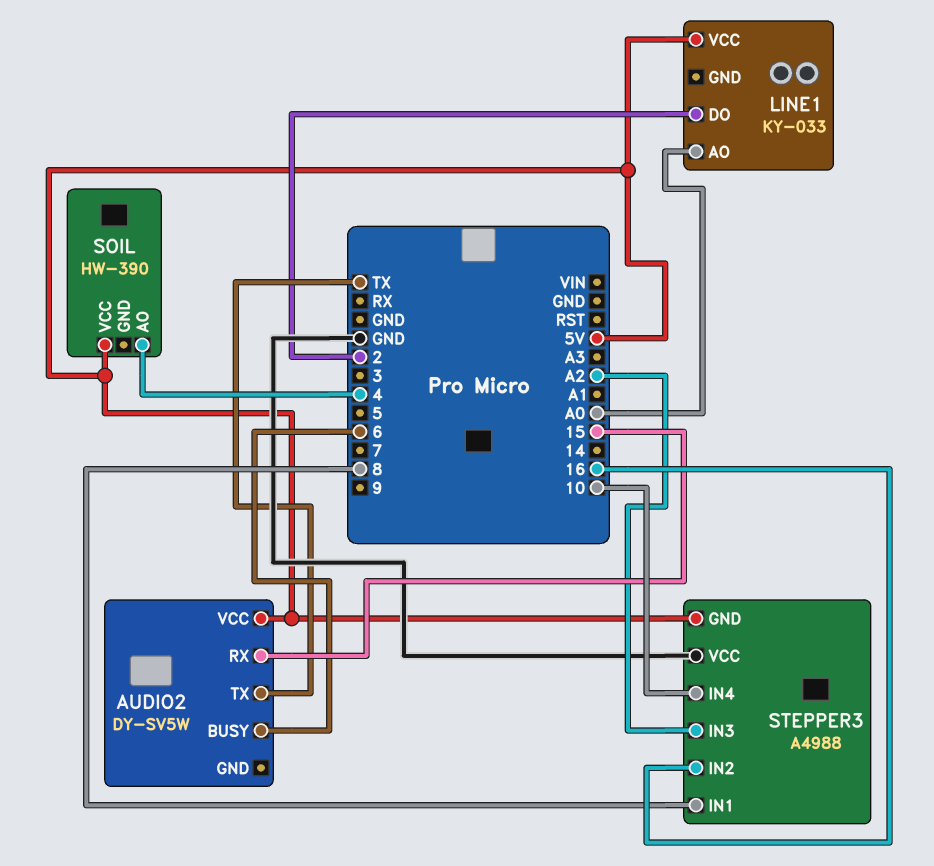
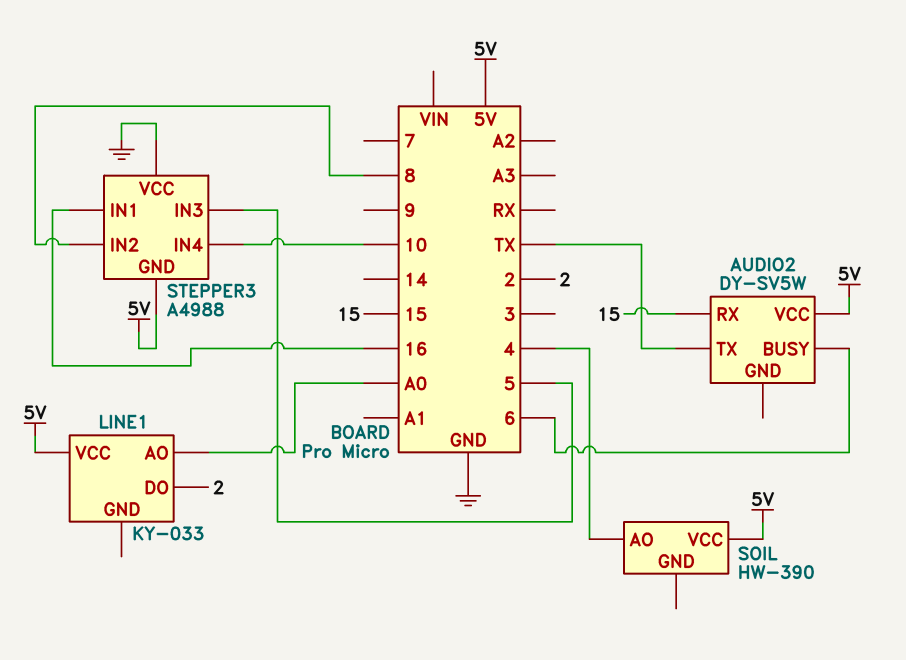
STEPPER3 pin IN1: 8 -> 16
STEPPER3 pin IN2: 16 -> 8
STEPPER3 pin IN3: A2 -> 5

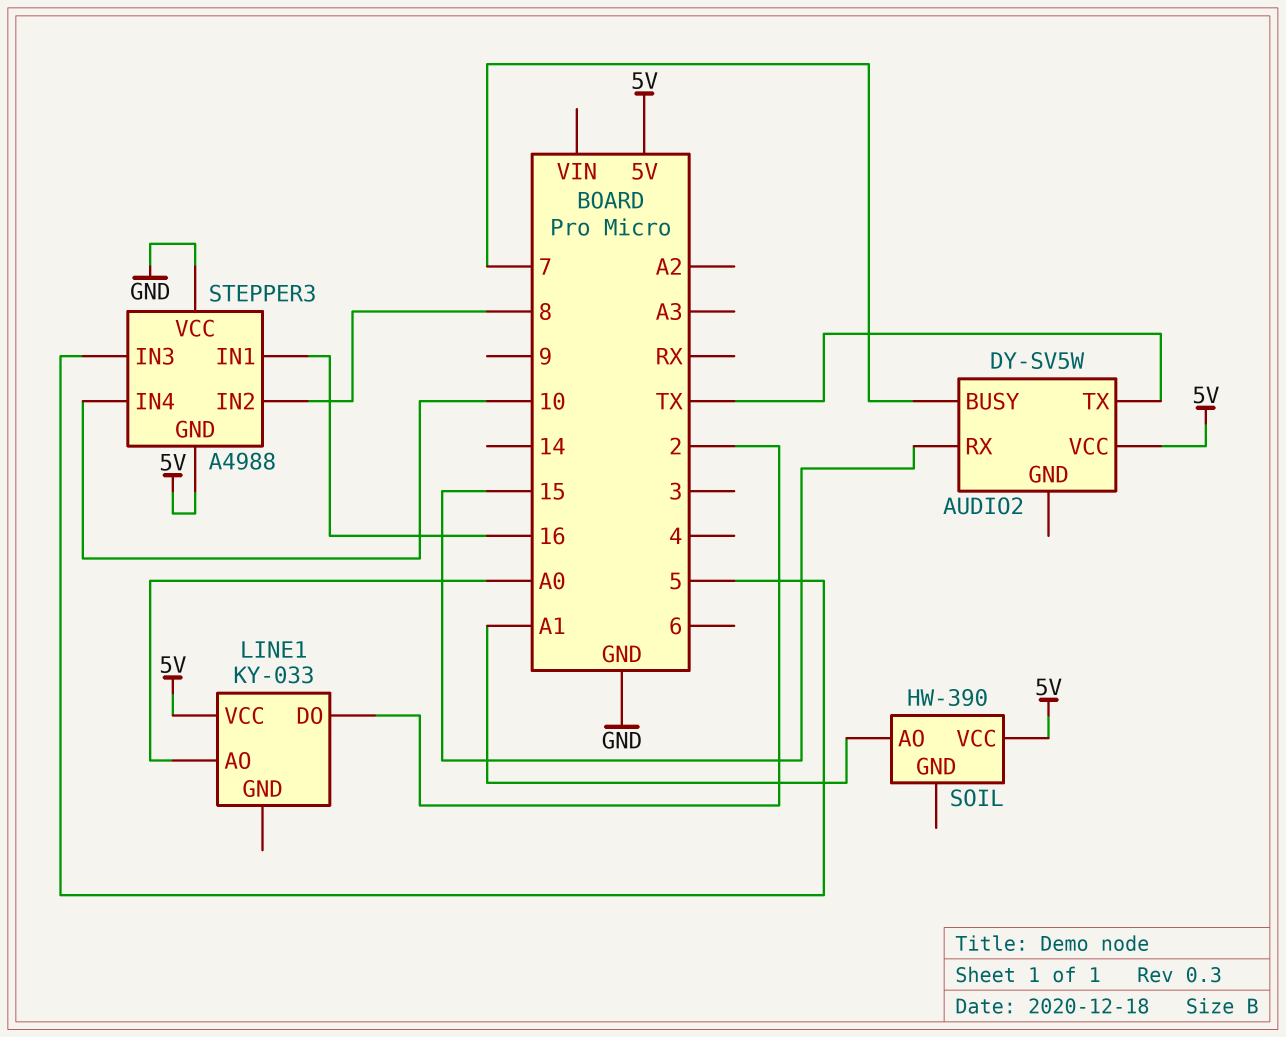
AUDIO2 pin BUSY: 6 -> 7
SOIL pin AO: 4 -> A1

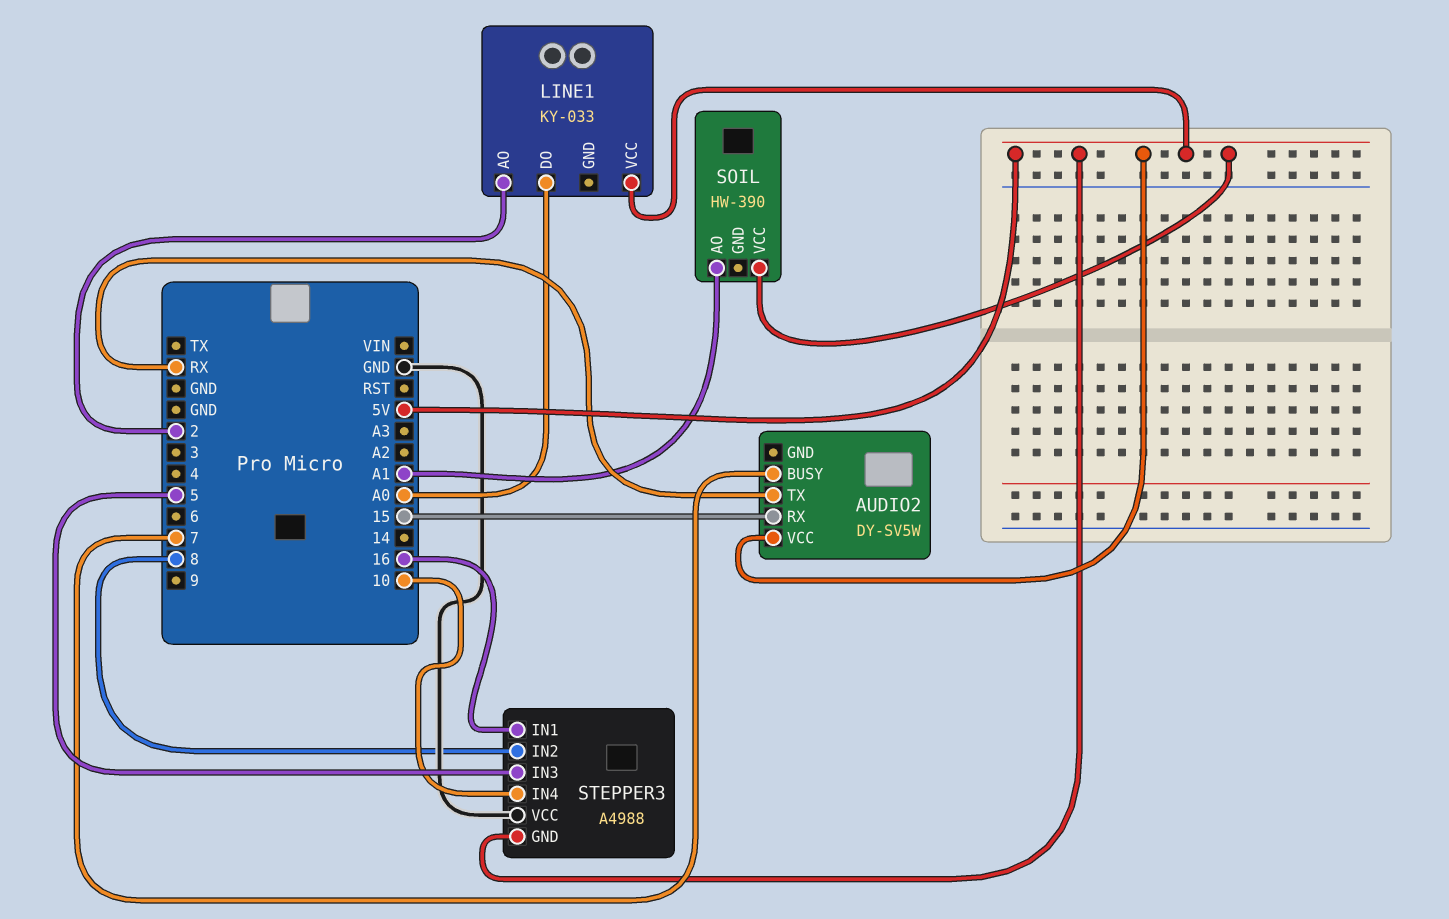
AUDIO2 pin TX: TX -> RX
LINE1 pin AO: A0 -> 2
LINE1 pin DO: 2 -> A0

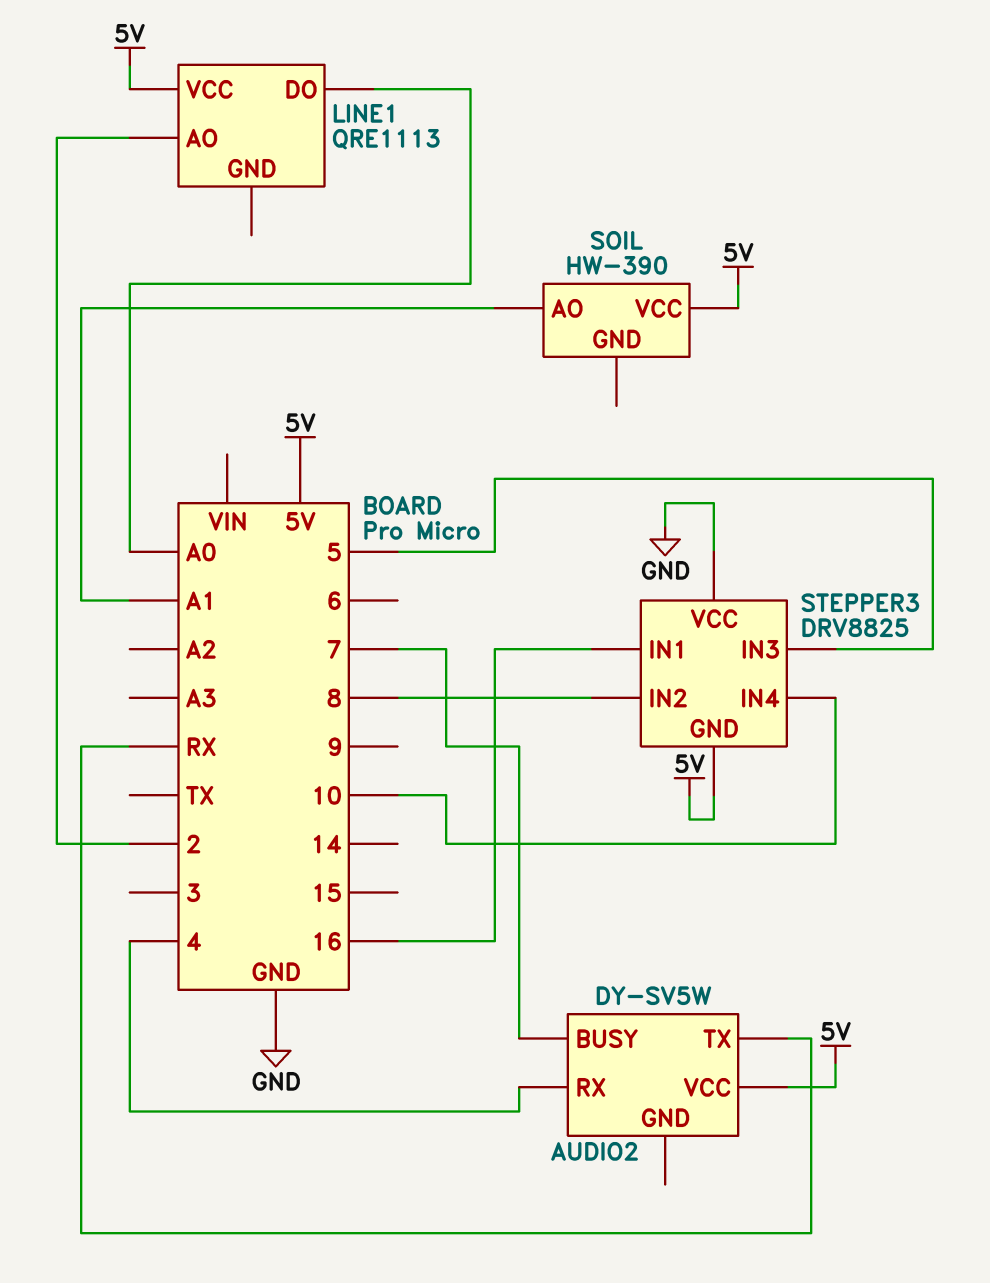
AUDIO2 pin RX: 15 -> 4
LINE1: KY-033 -> QRE1113
STEPPER3: A4988 -> DRV8825

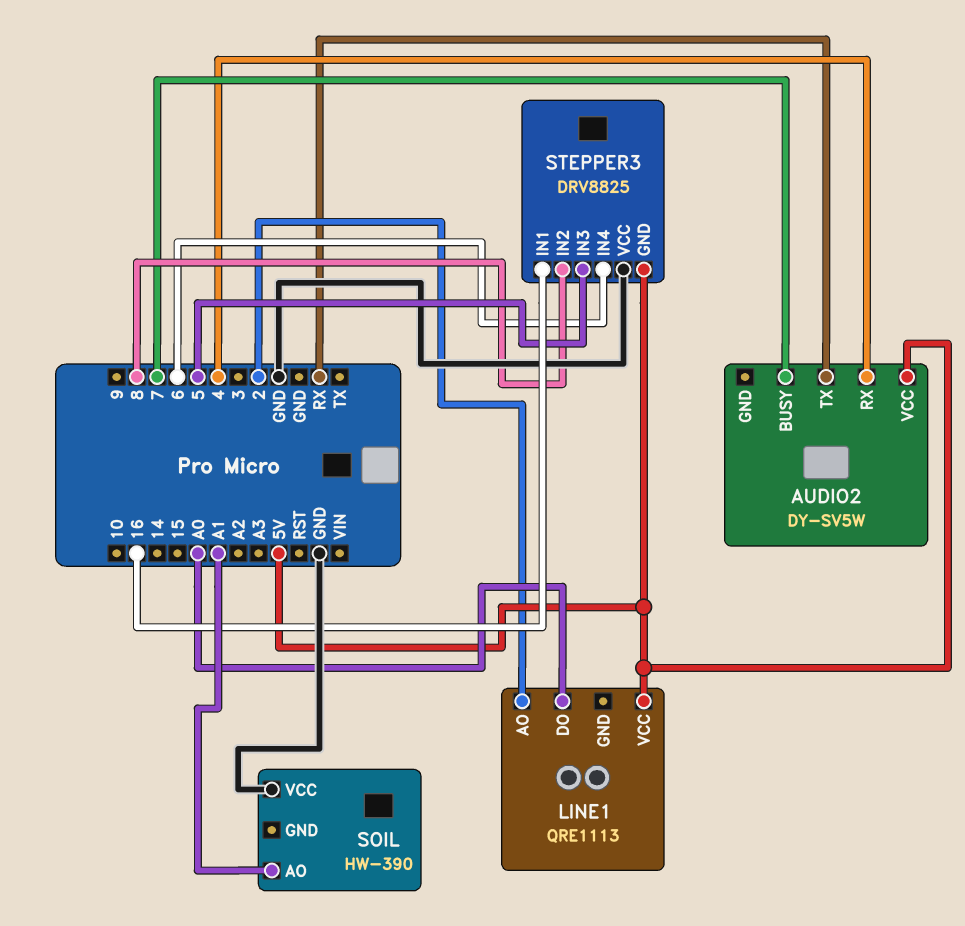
SOIL pin VCC: 5V -> GND
STEPPER3 pin IN4: 10 -> 6

